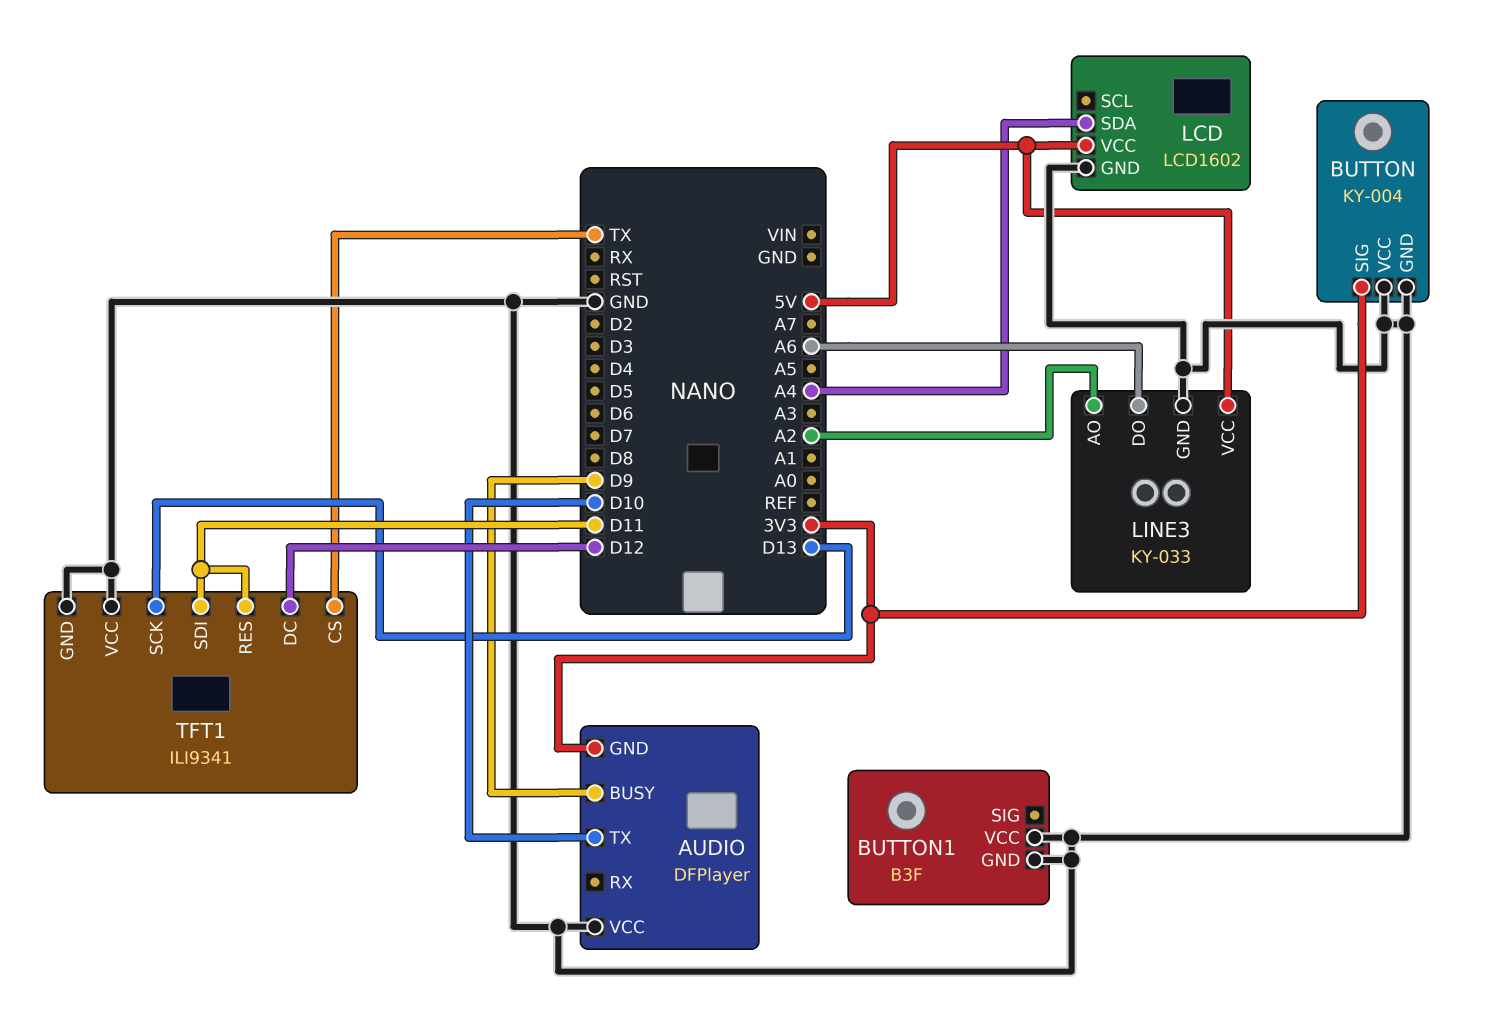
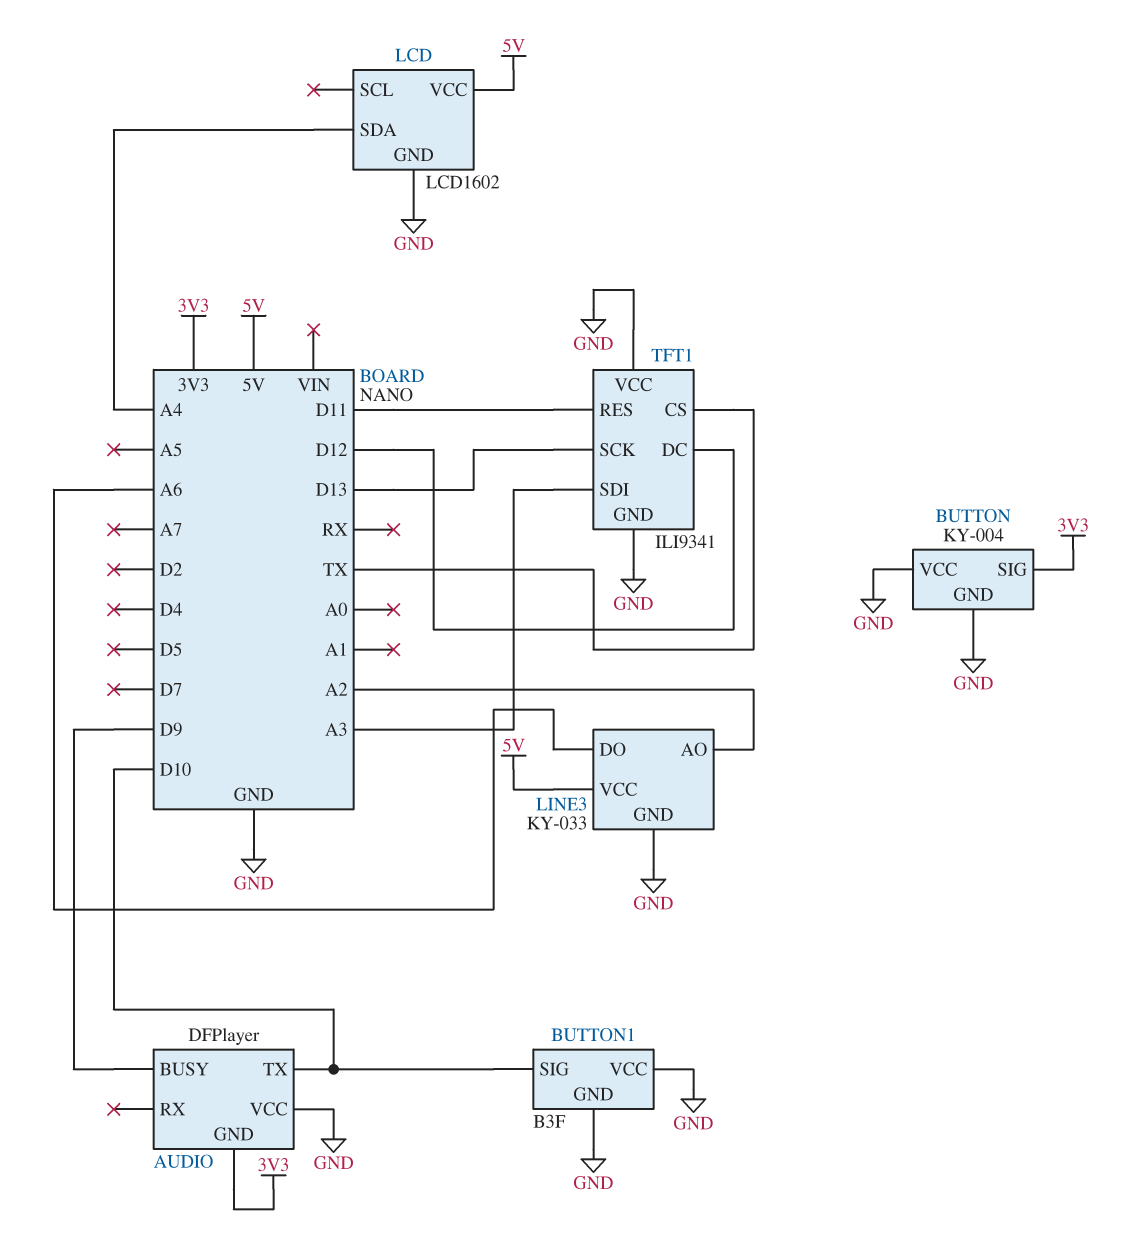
BUTTON1 pin SIG: none -> D10
TFT1 pin SDI: D11 -> A3

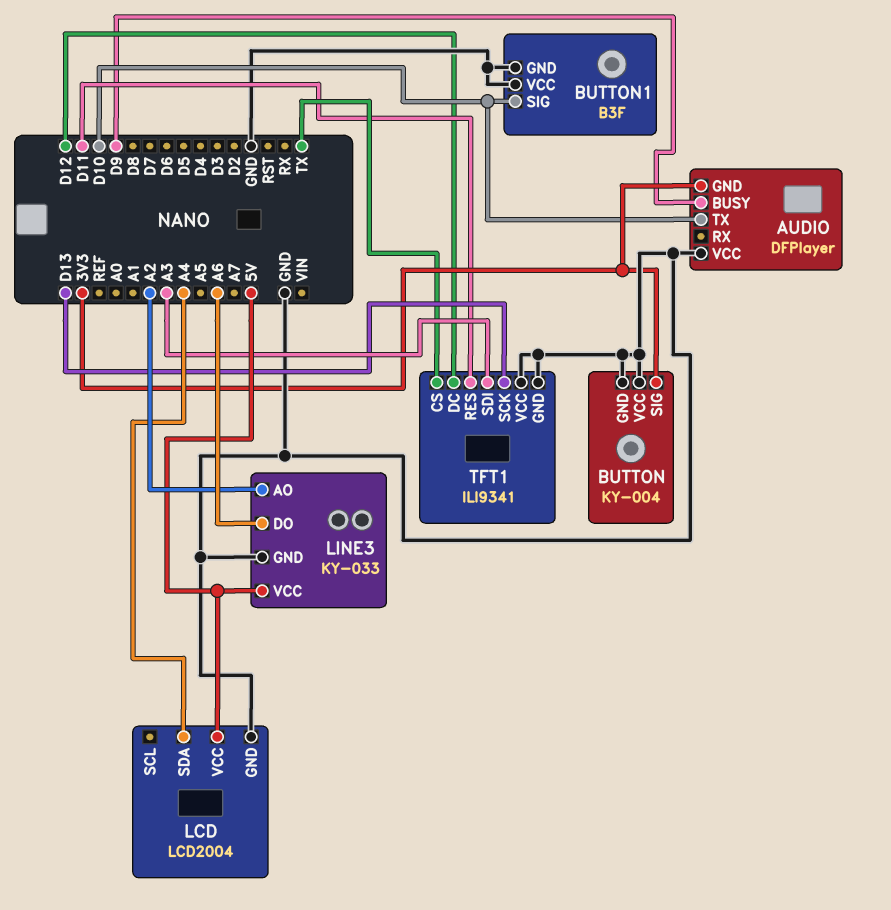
LCD: LCD1602 -> LCD2004

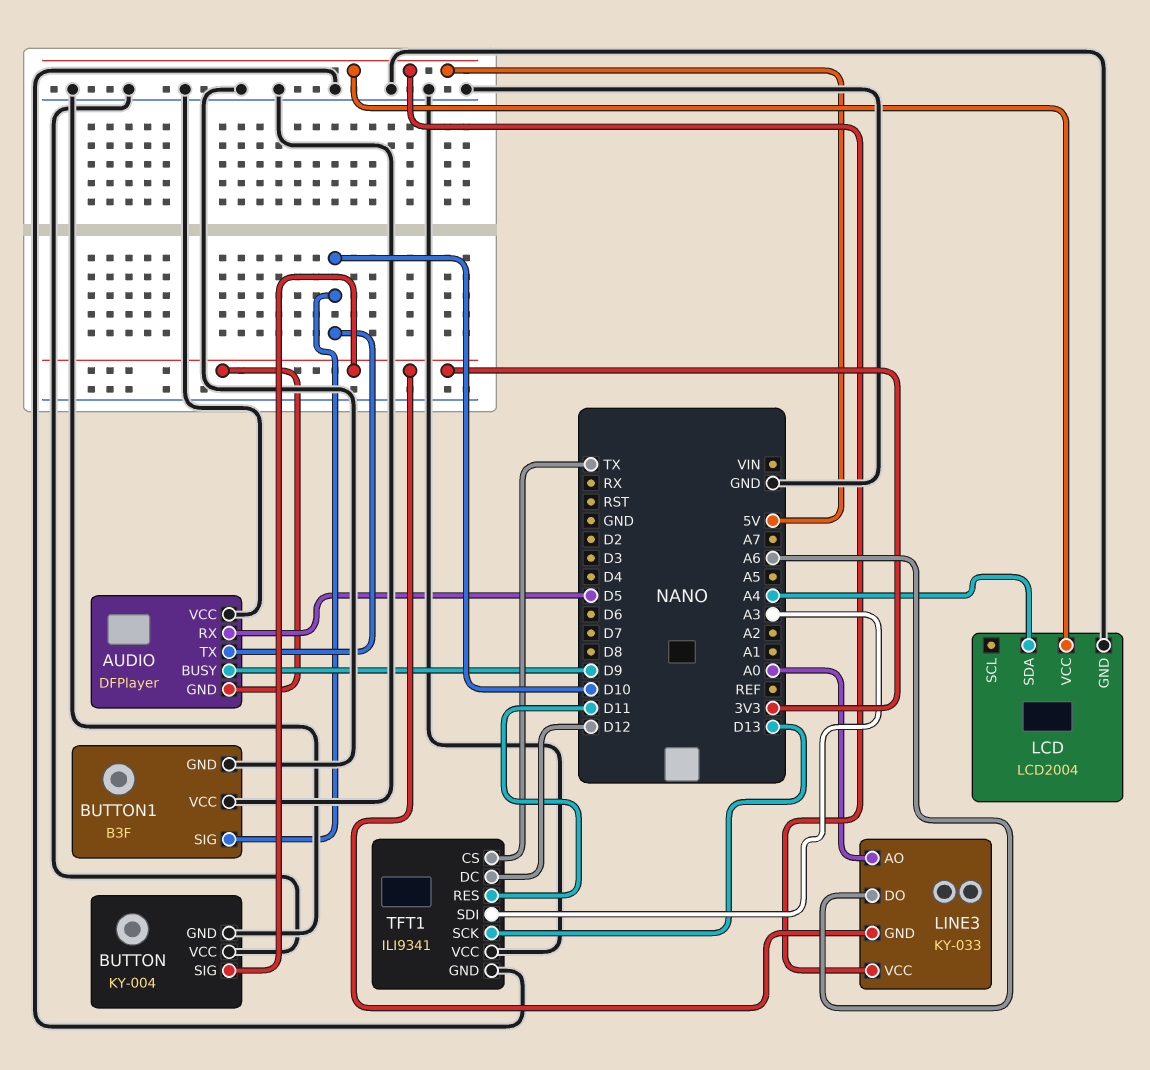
AUDIO pin RX: none -> D5
LINE3 pin AO: A2 -> A0
LINE3 pin GND: GND -> 3V3

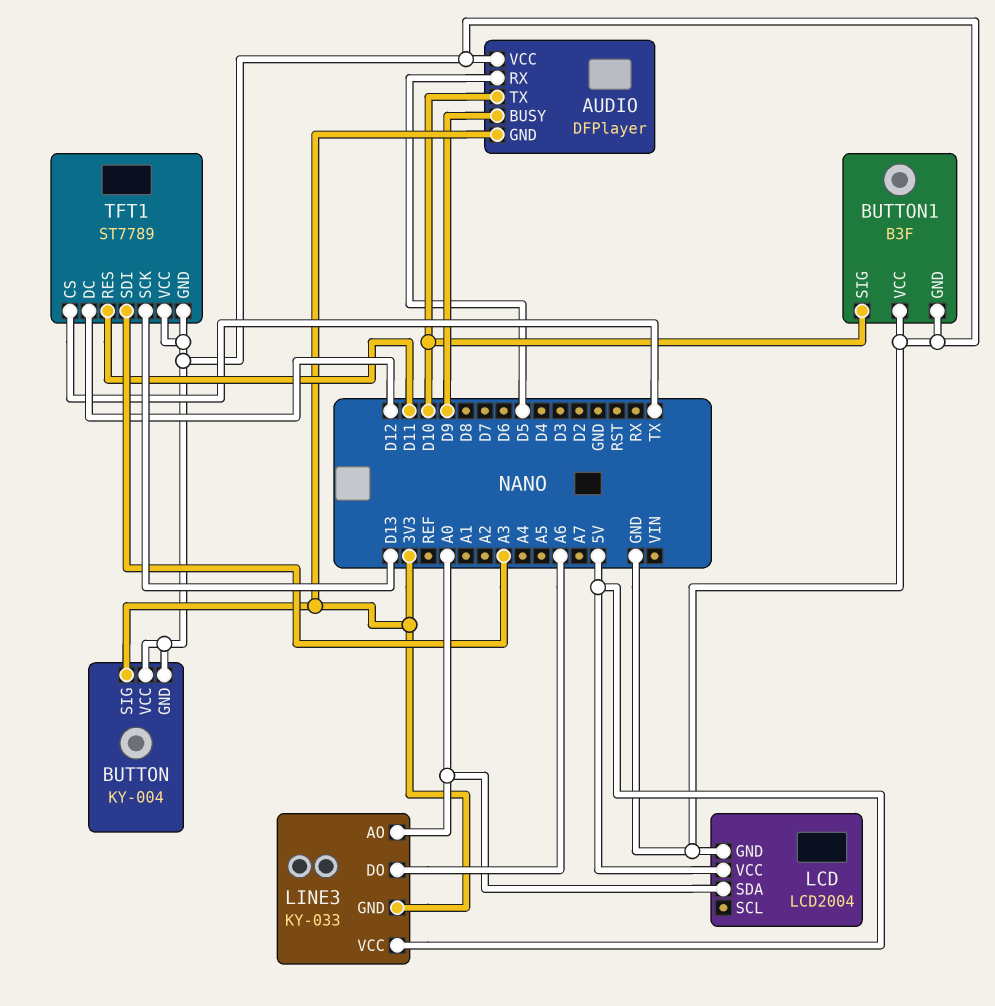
LCD pin SDA: A4 -> A0
TFT1: ILI9341 -> ST7789

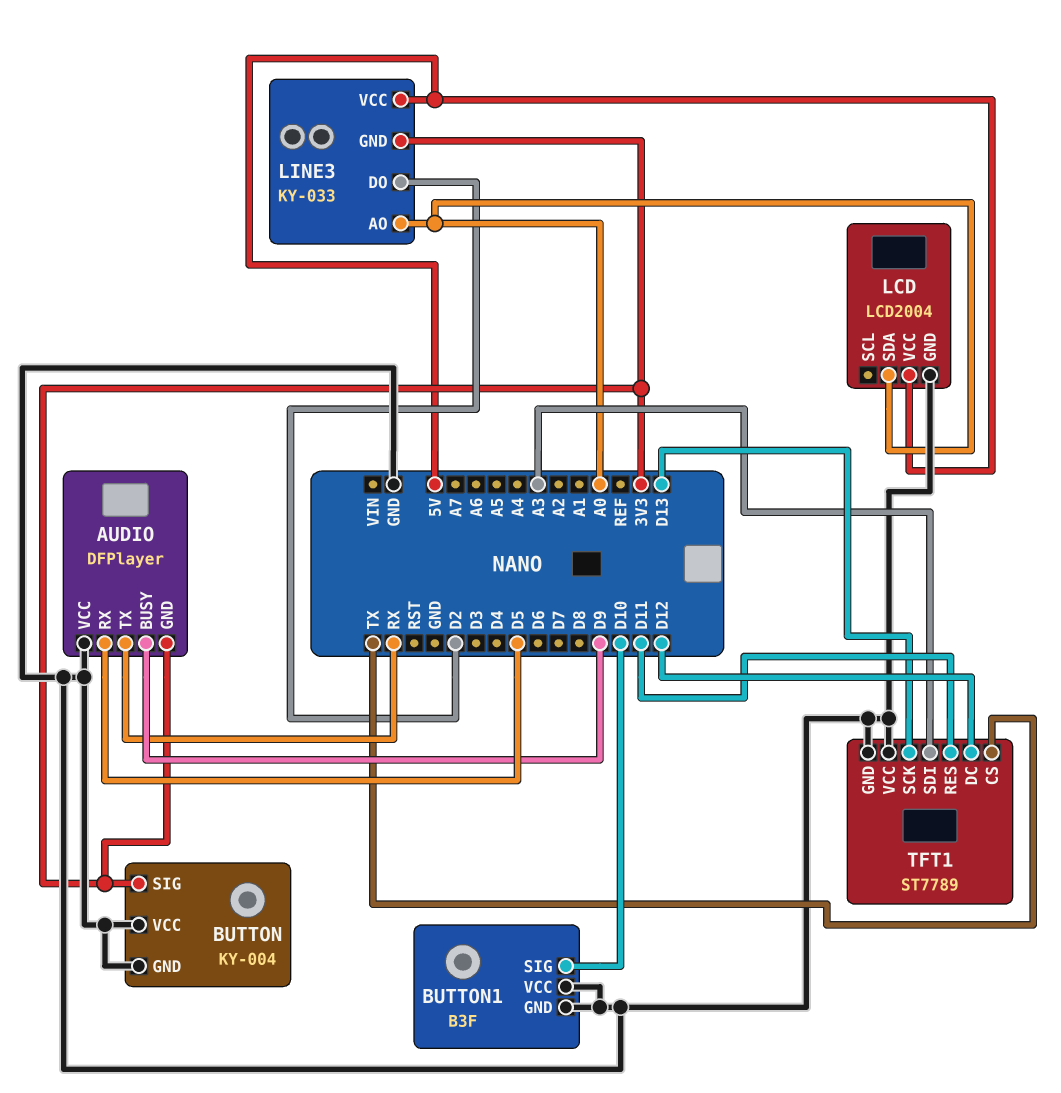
AUDIO pin TX: D10 -> RX
LINE3 pin DO: A6 -> D2

